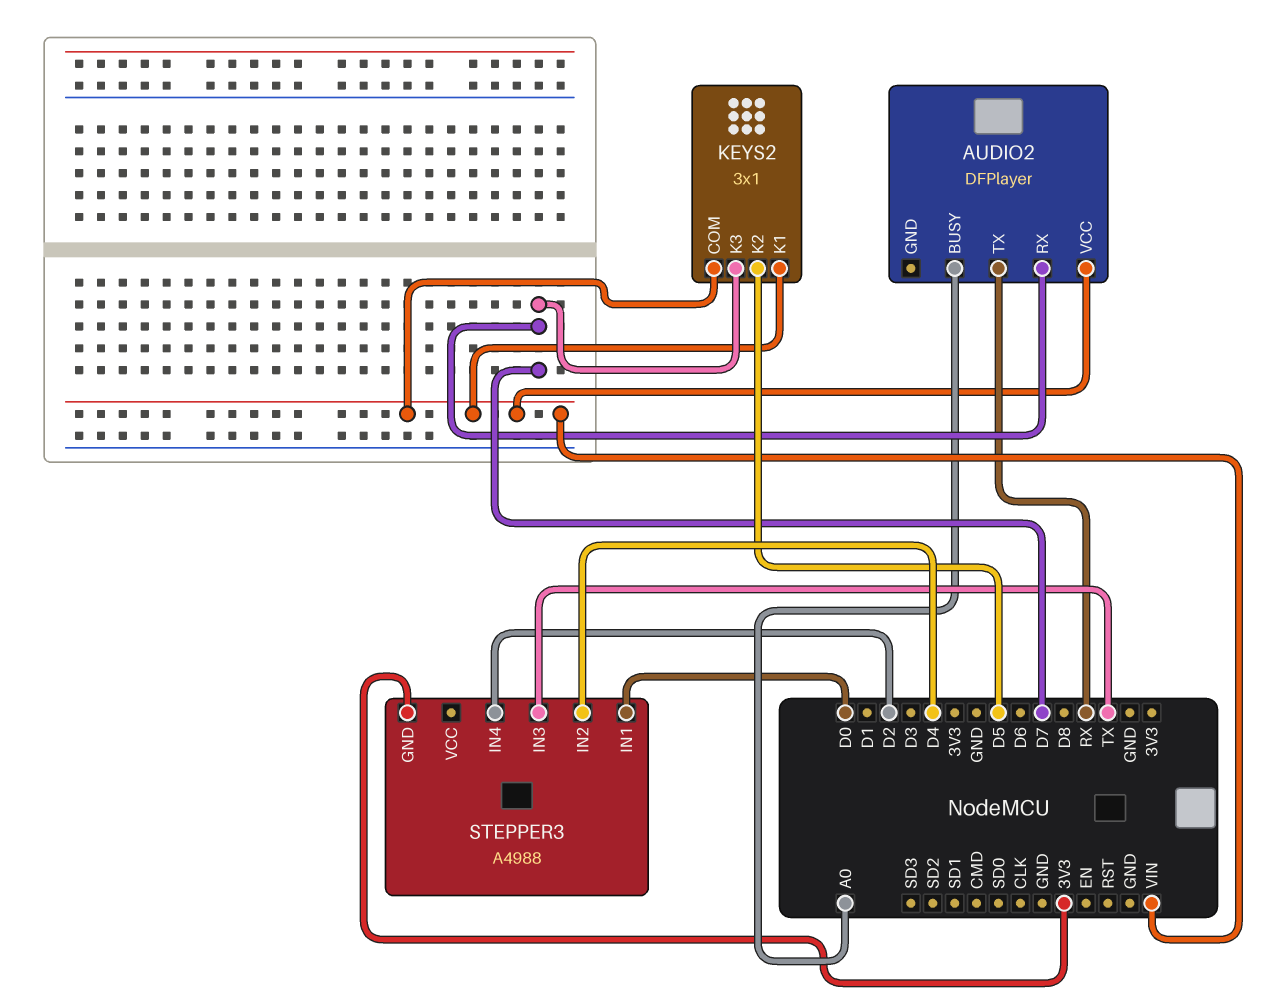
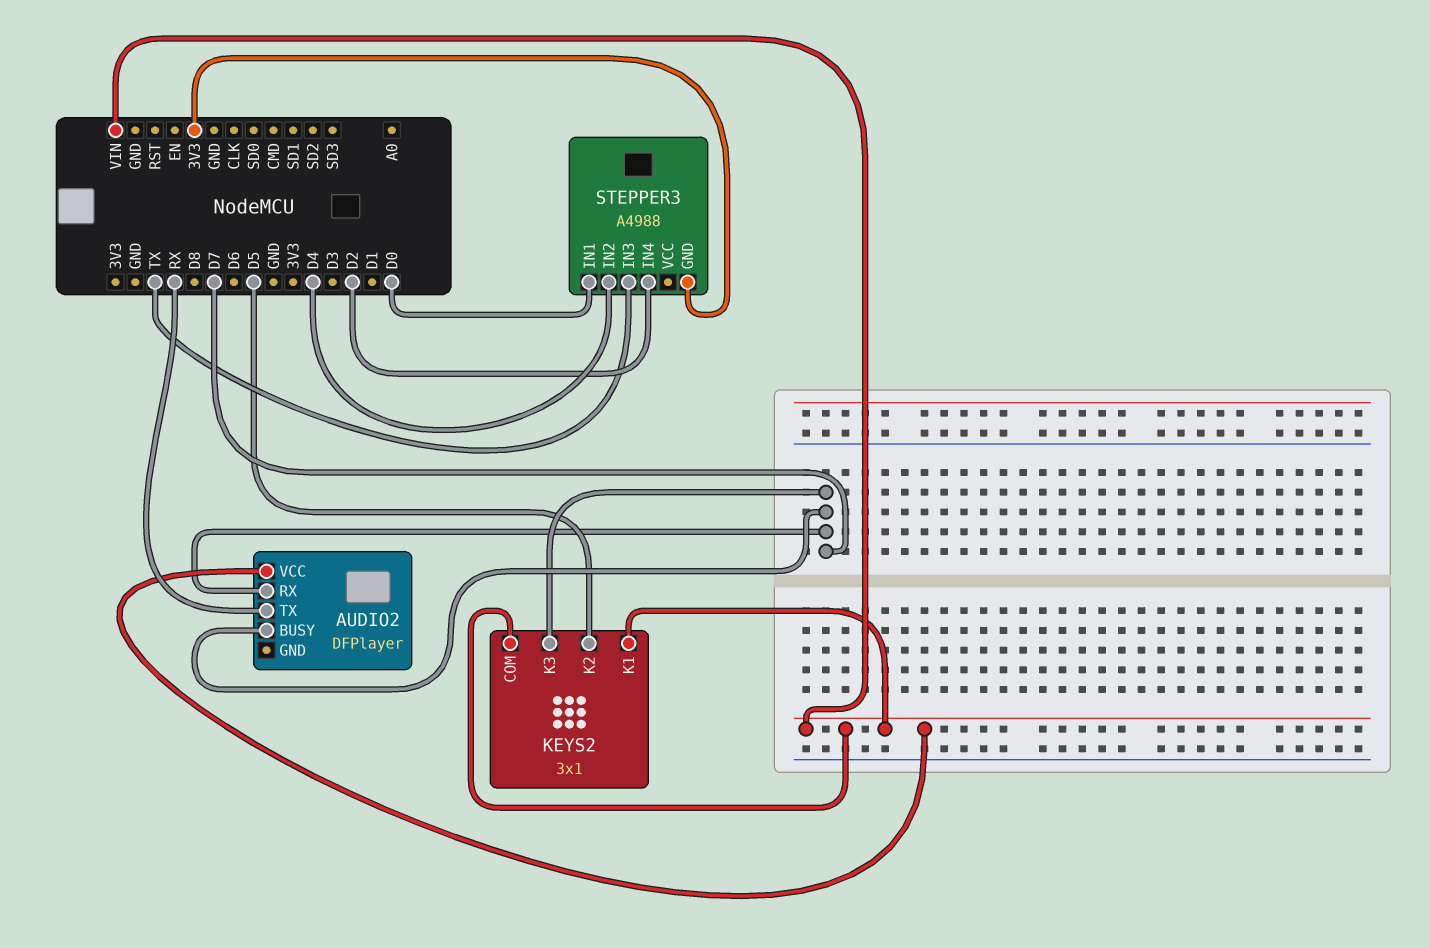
AUDIO2 pin BUSY: A0 -> D7

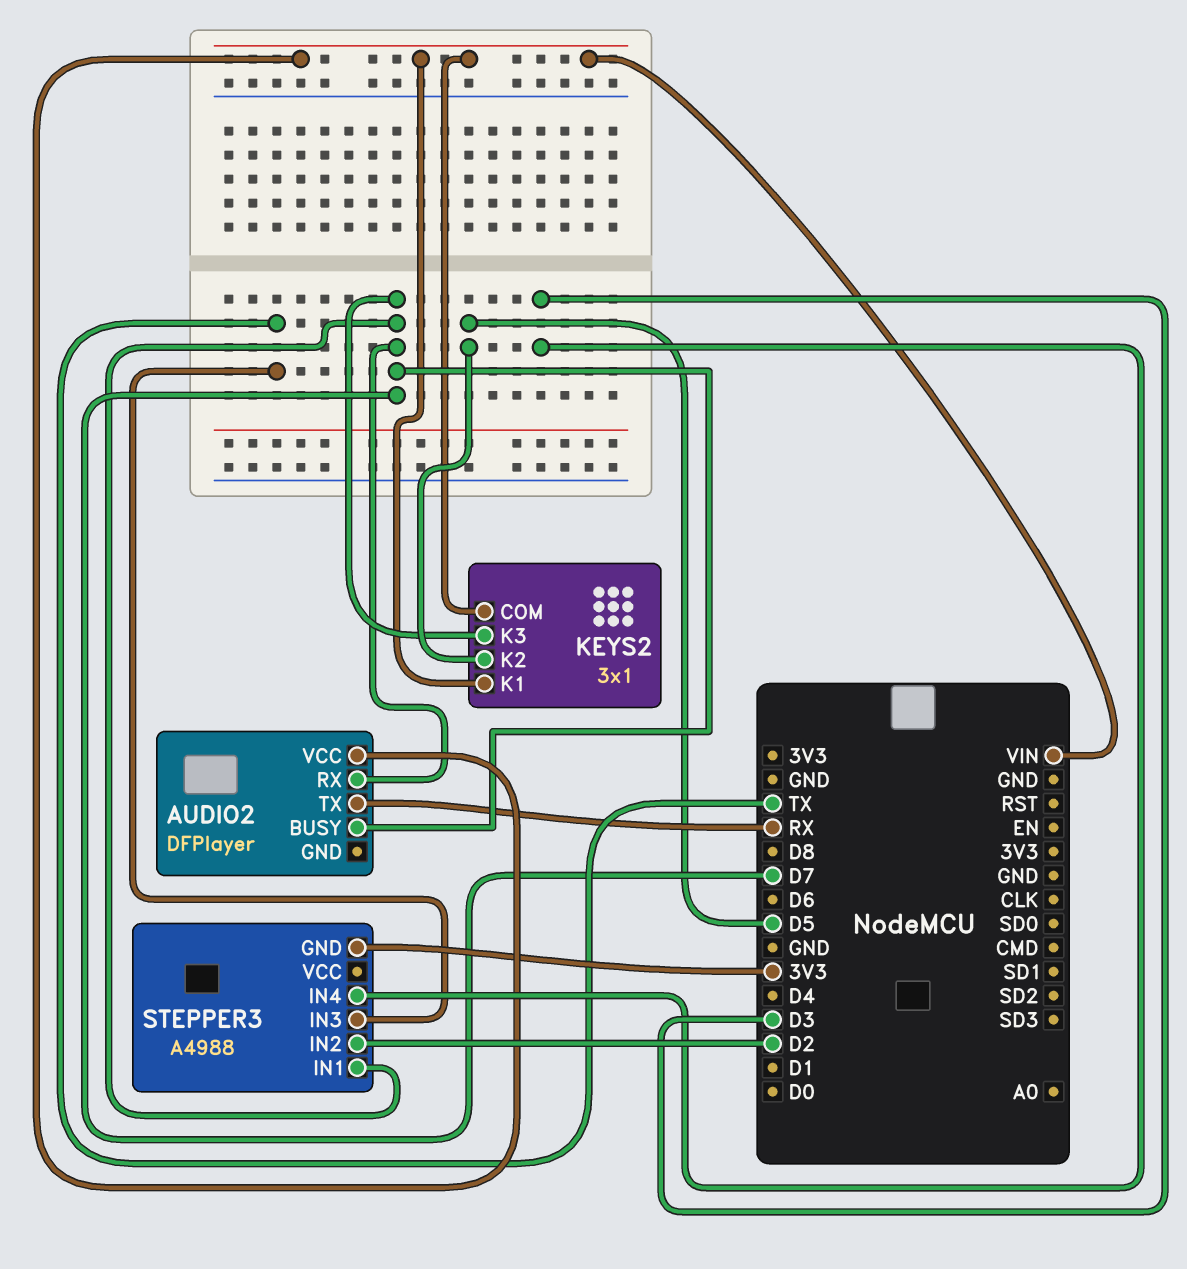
STEPPER3 pin IN1: D0 -> D7
STEPPER3 pin IN2: D4 -> D2
STEPPER3 pin IN4: D2 -> D3

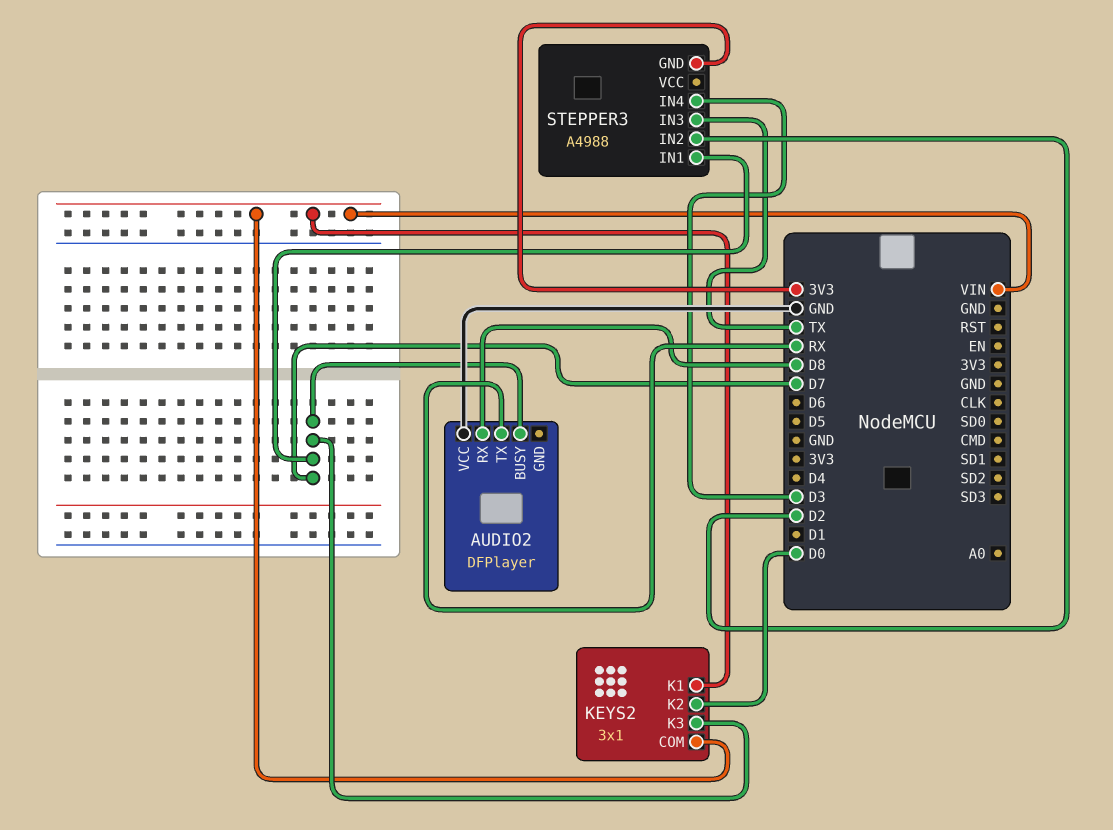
AUDIO2 pin RX: D7 -> D8
AUDIO2 pin VCC: VIN -> GND
KEYS2 pin K2: D5 -> D0

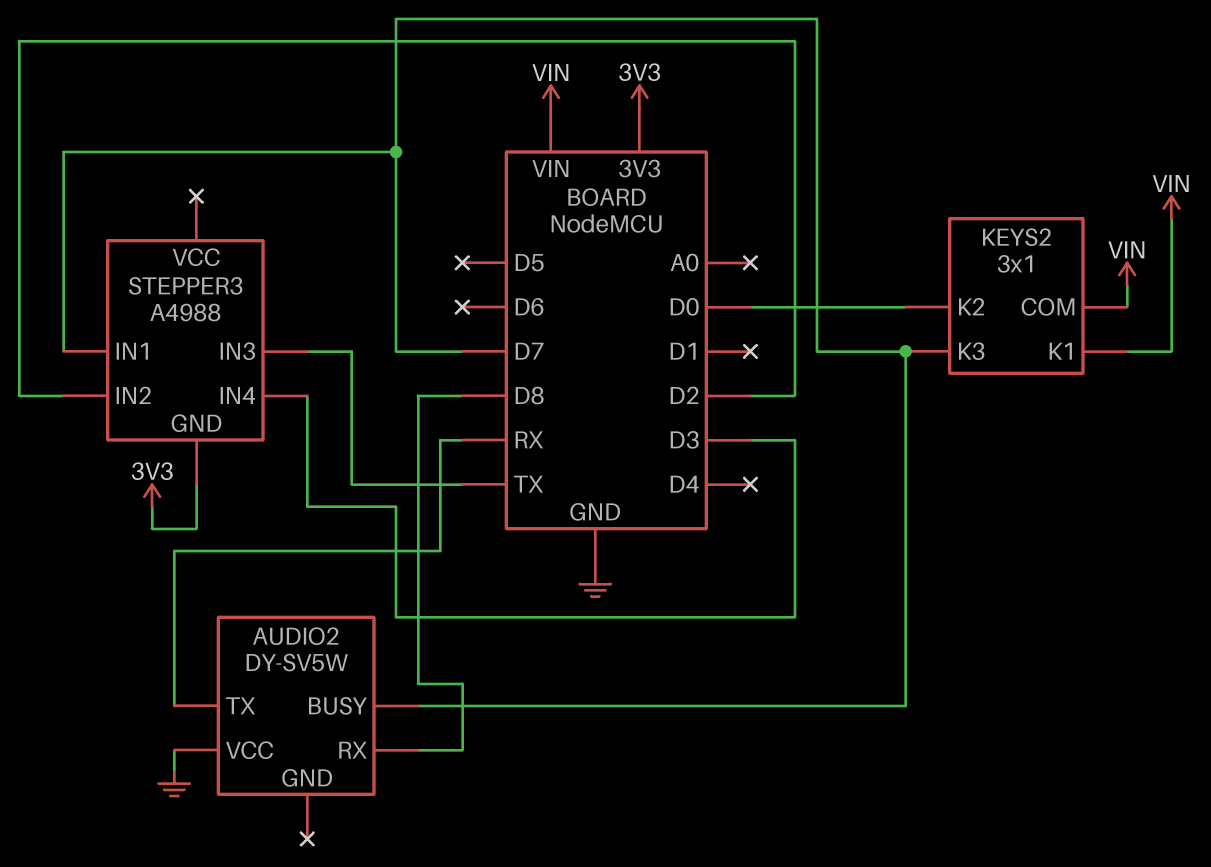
AUDIO2: DFPlayer -> DY-SV5W

